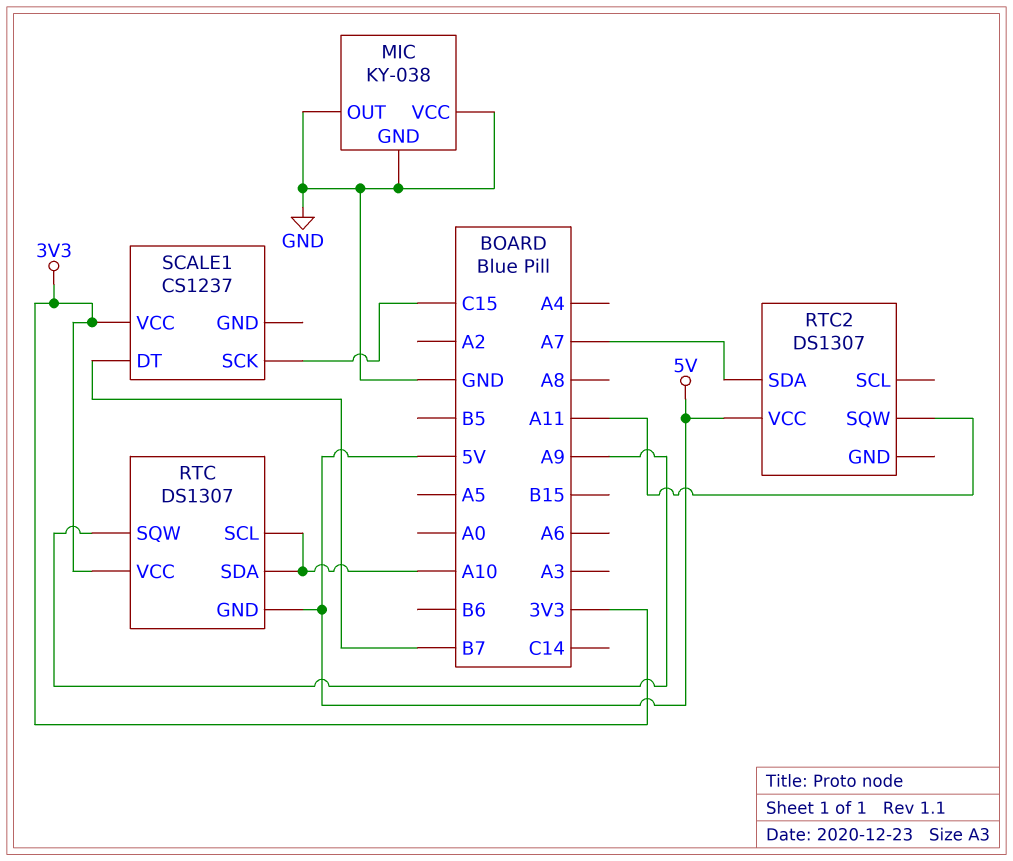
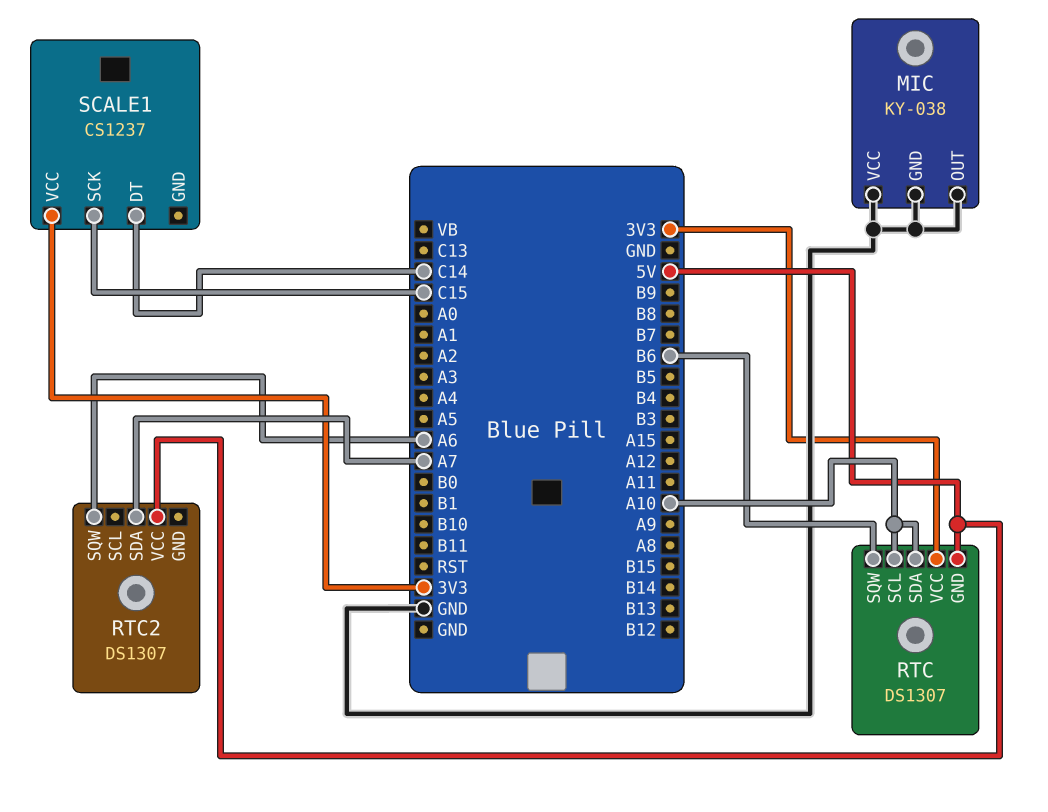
RTC pin SQW: A9 -> B6
RTC2 pin SQW: A11 -> A6
SCALE1 pin DT: B7 -> C14

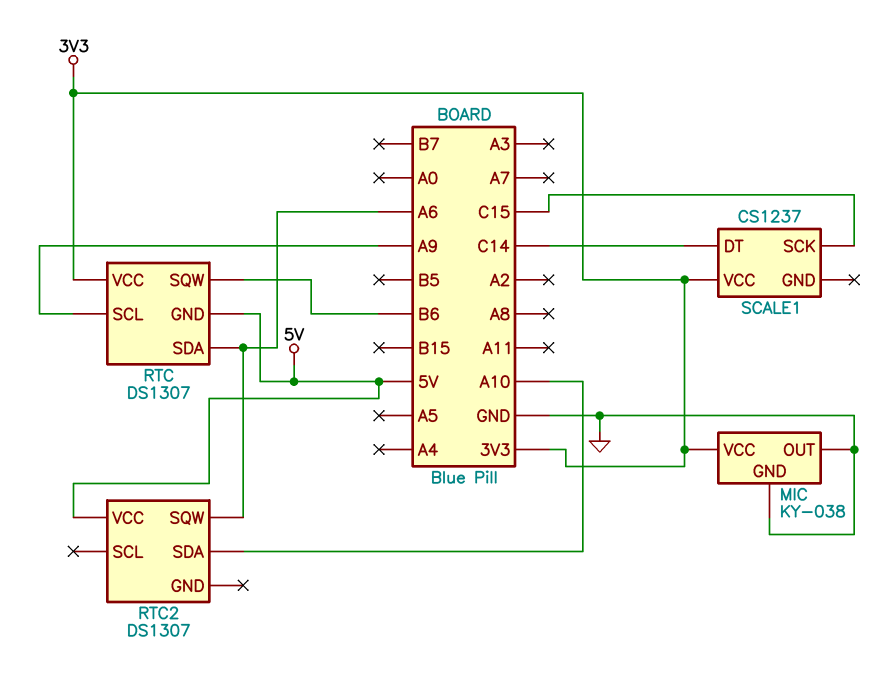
MIC pin VCC: GND -> 3V3
RTC pin SCL: A10 -> A9
RTC pin SDA: A10 -> A6
RTC2 pin SDA: A7 -> A10

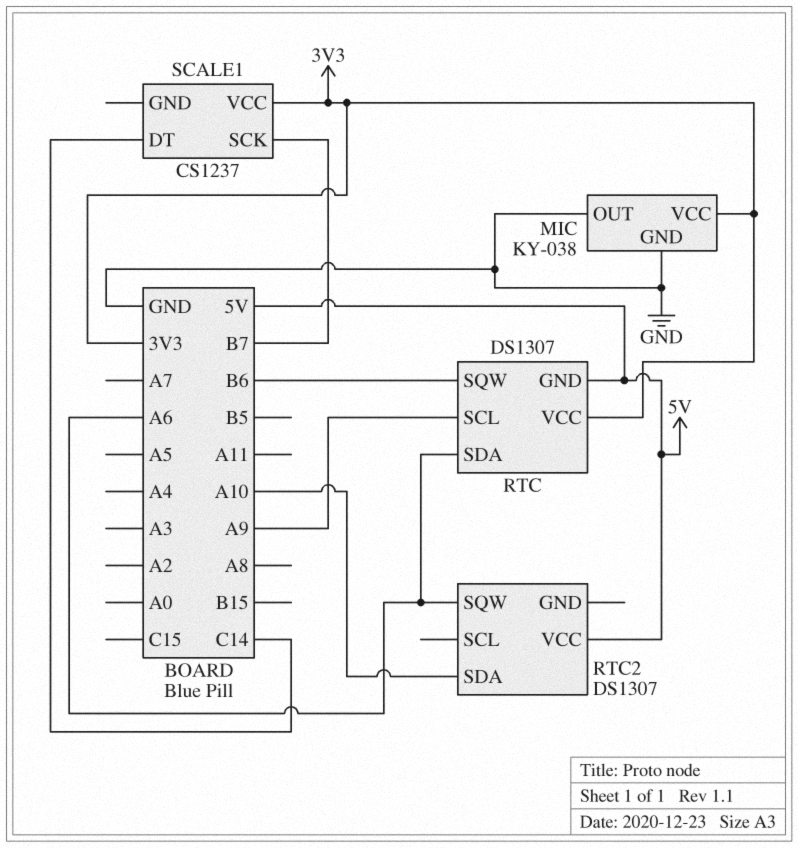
SCALE1 pin SCK: C15 -> B7

